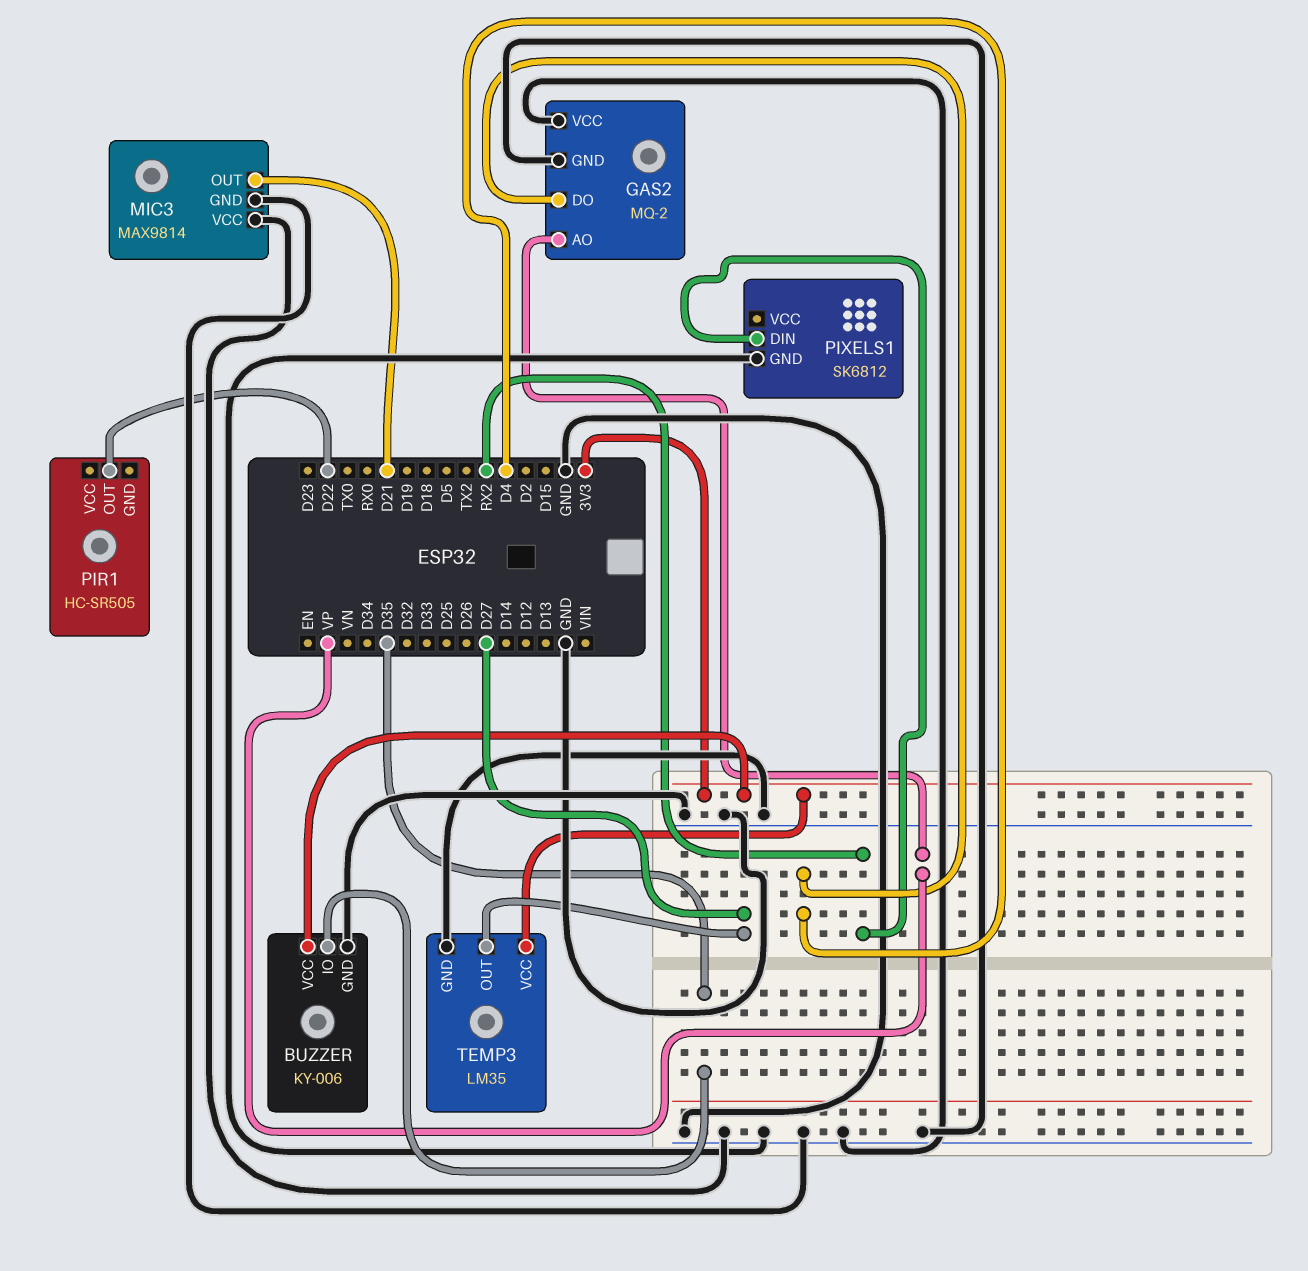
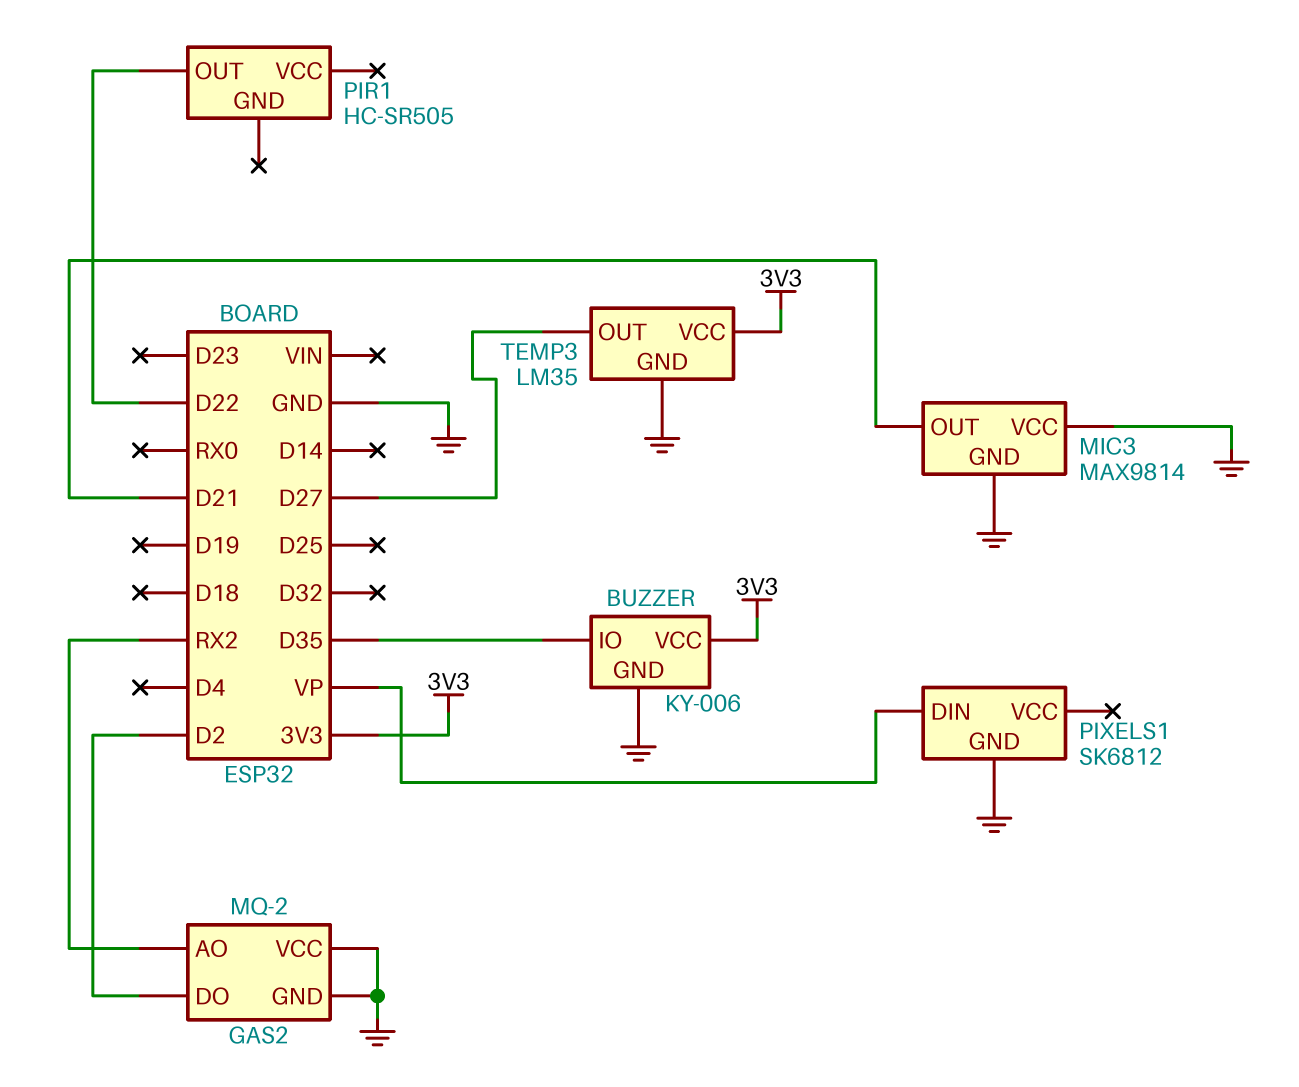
GAS2 pin AO: VP -> RX2
GAS2 pin DO: D4 -> D2
PIXELS1 pin DIN: RX2 -> VP

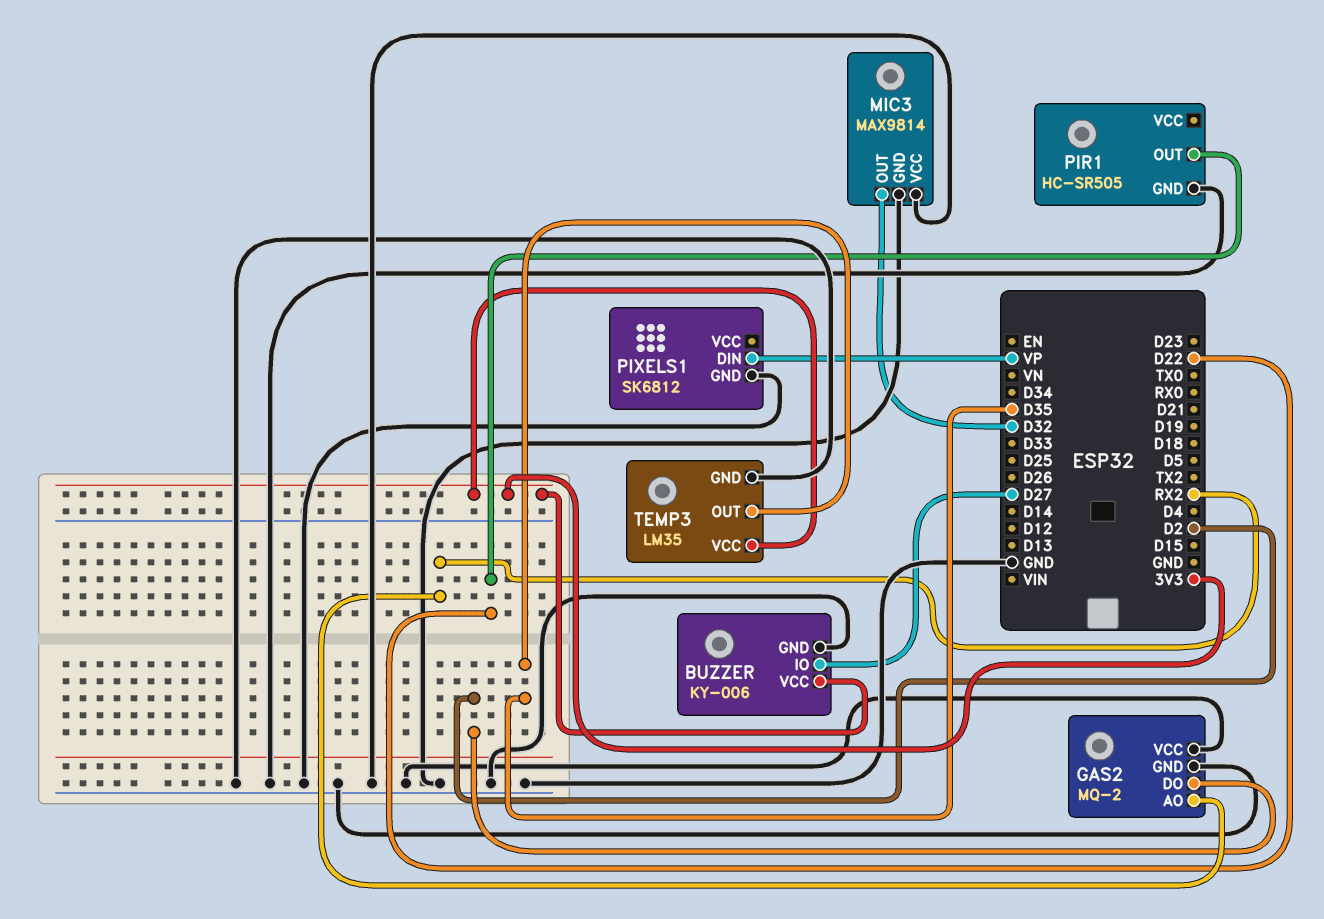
BUZZER pin IO: D35 -> D27
MIC3 pin OUT: D21 -> D32
PIR1 pin GND: none -> GND
TEMP3 pin OUT: D27 -> D35

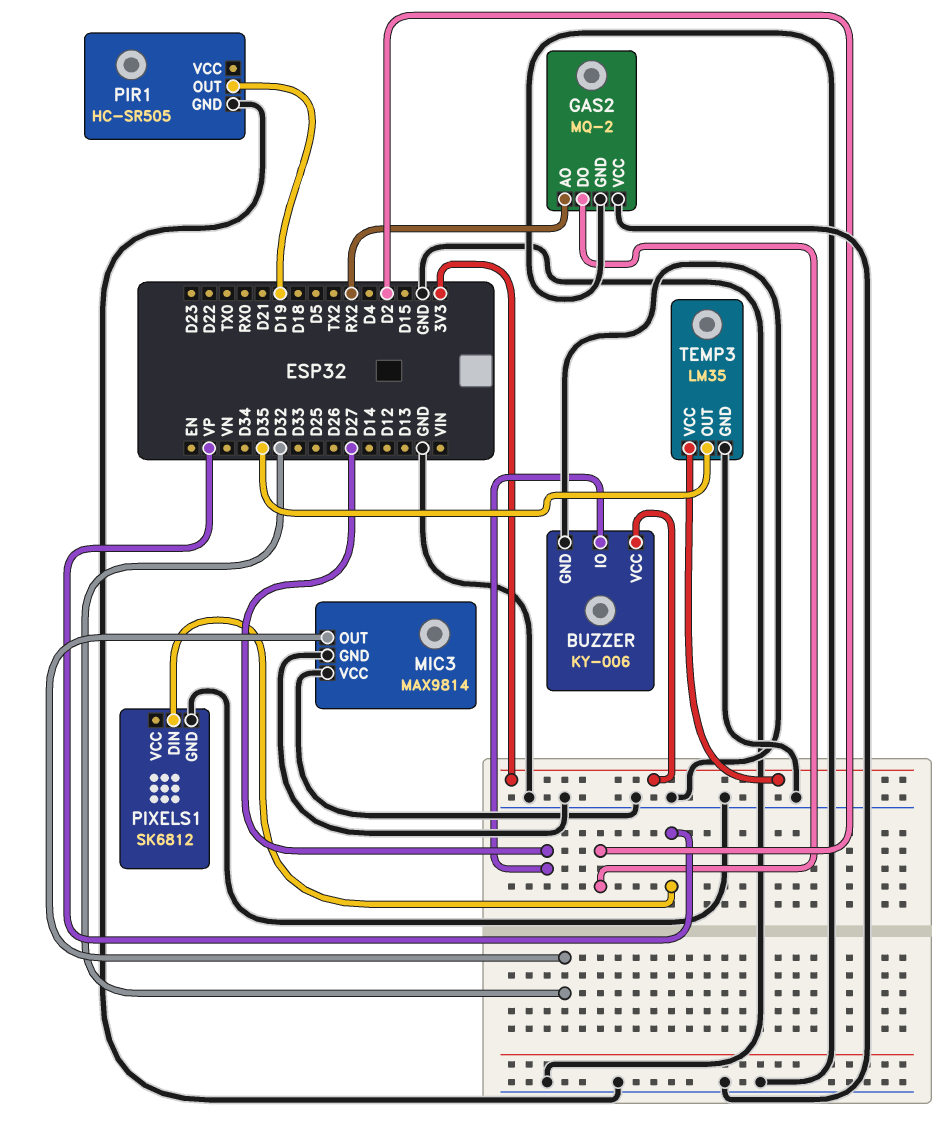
PIR1 pin OUT: D22 -> D19

